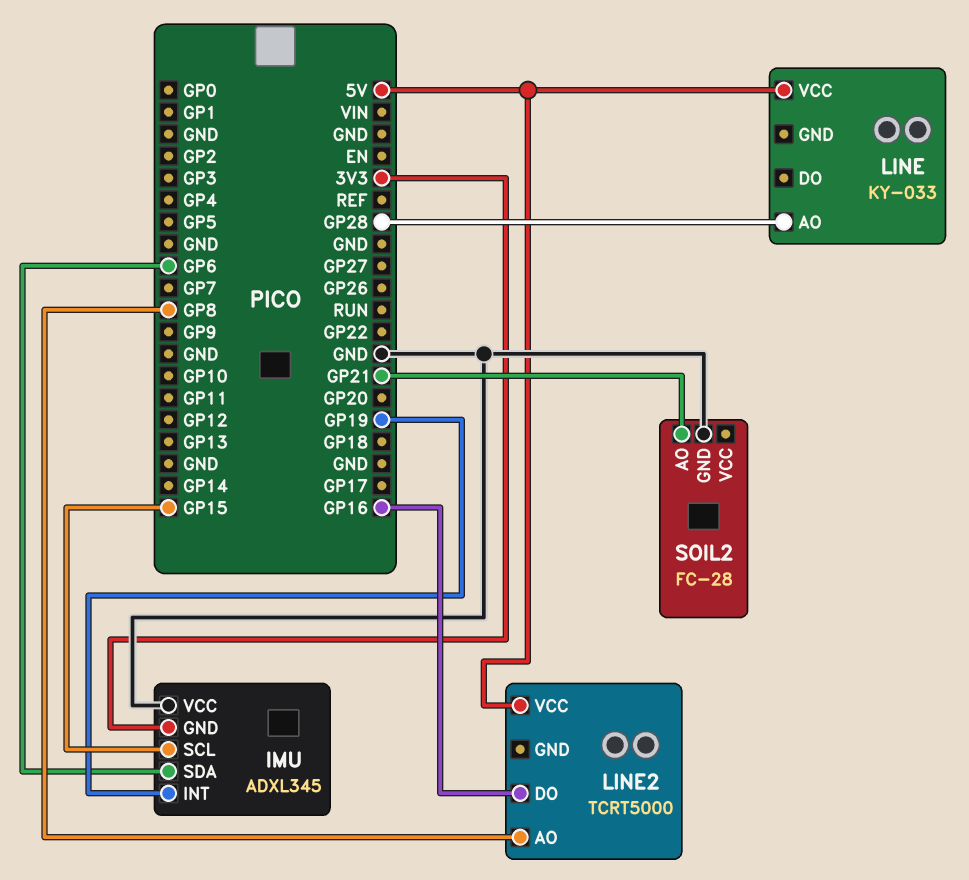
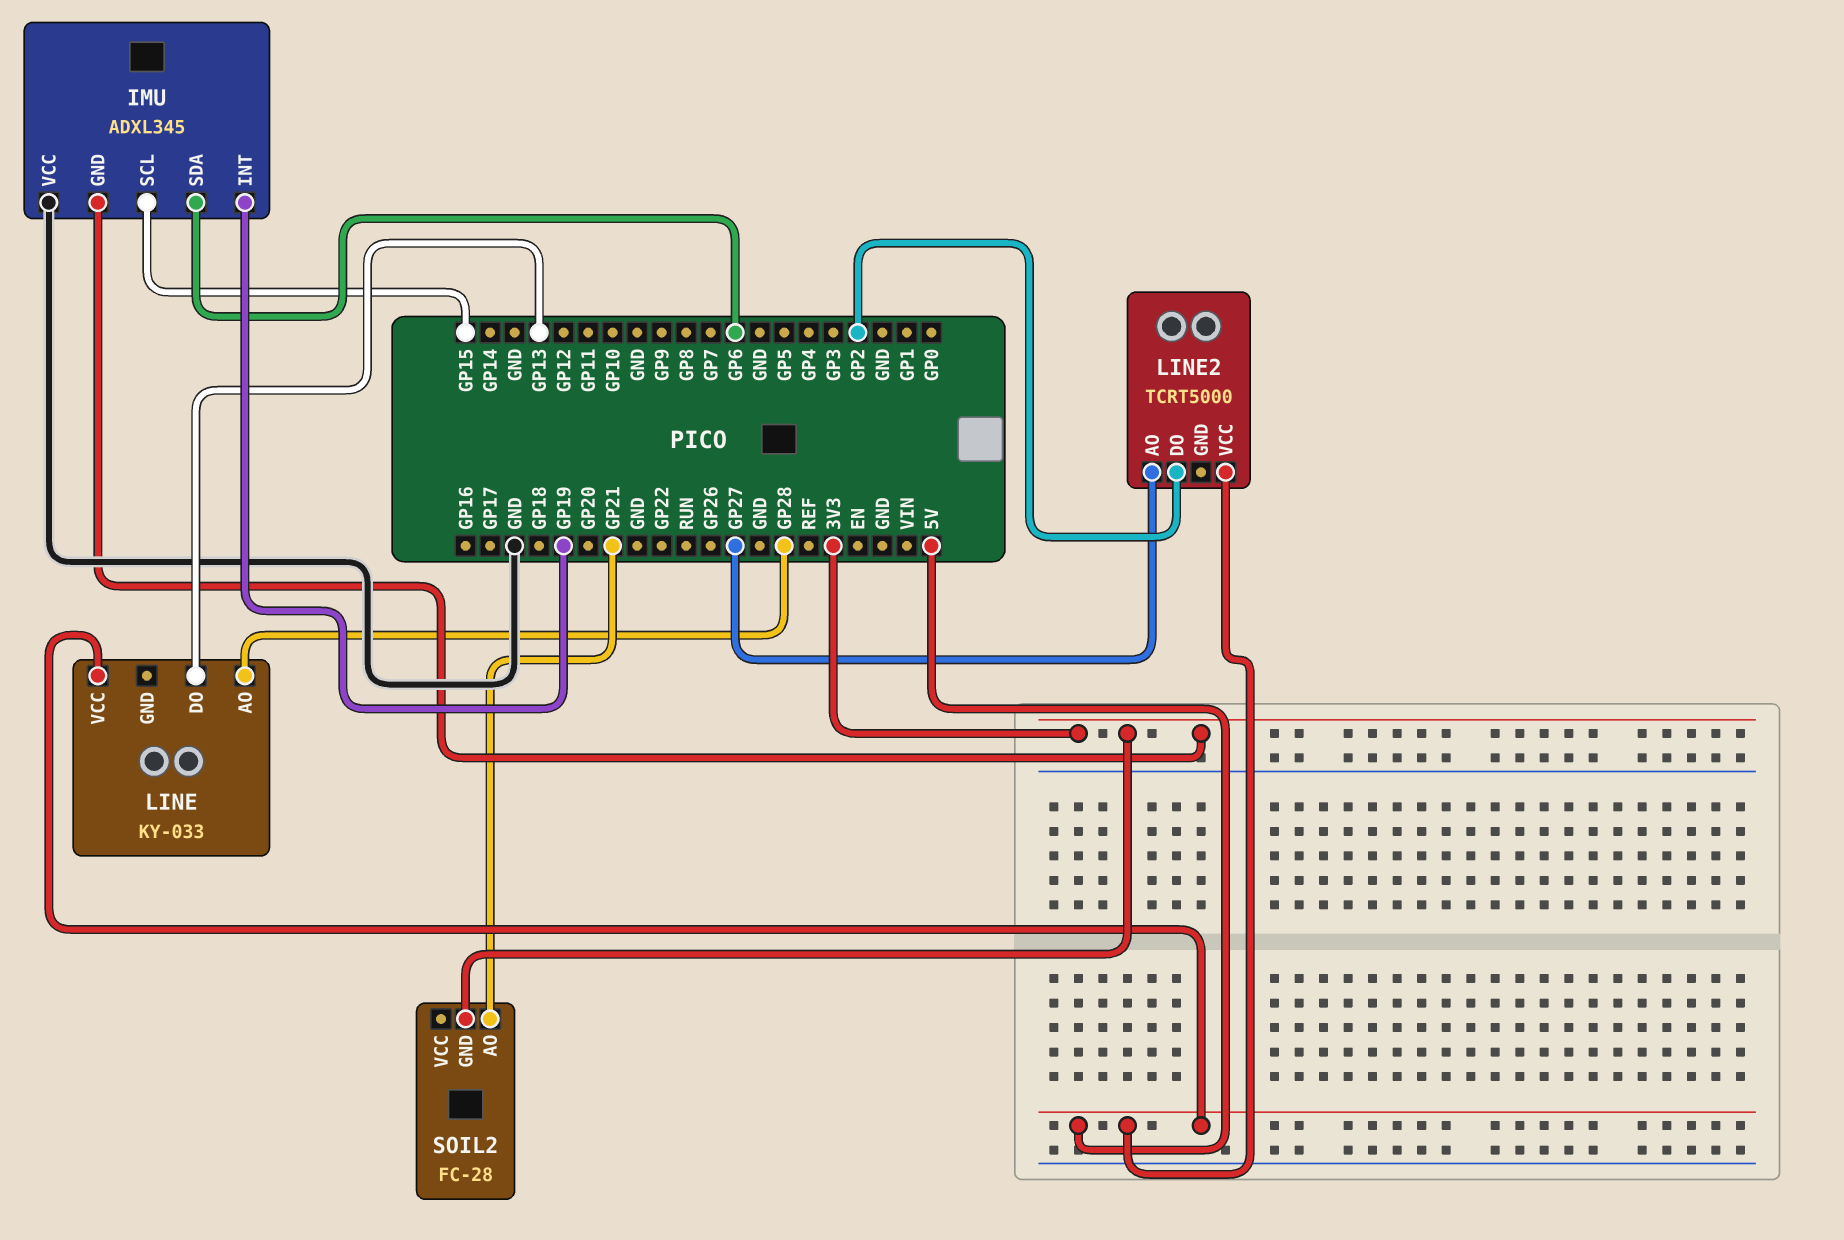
LINE pin DO: none -> GP13
LINE2 pin AO: GP8 -> GP27
LINE2 pin DO: GP16 -> GP2
SOIL2 pin GND: GND -> 3V3

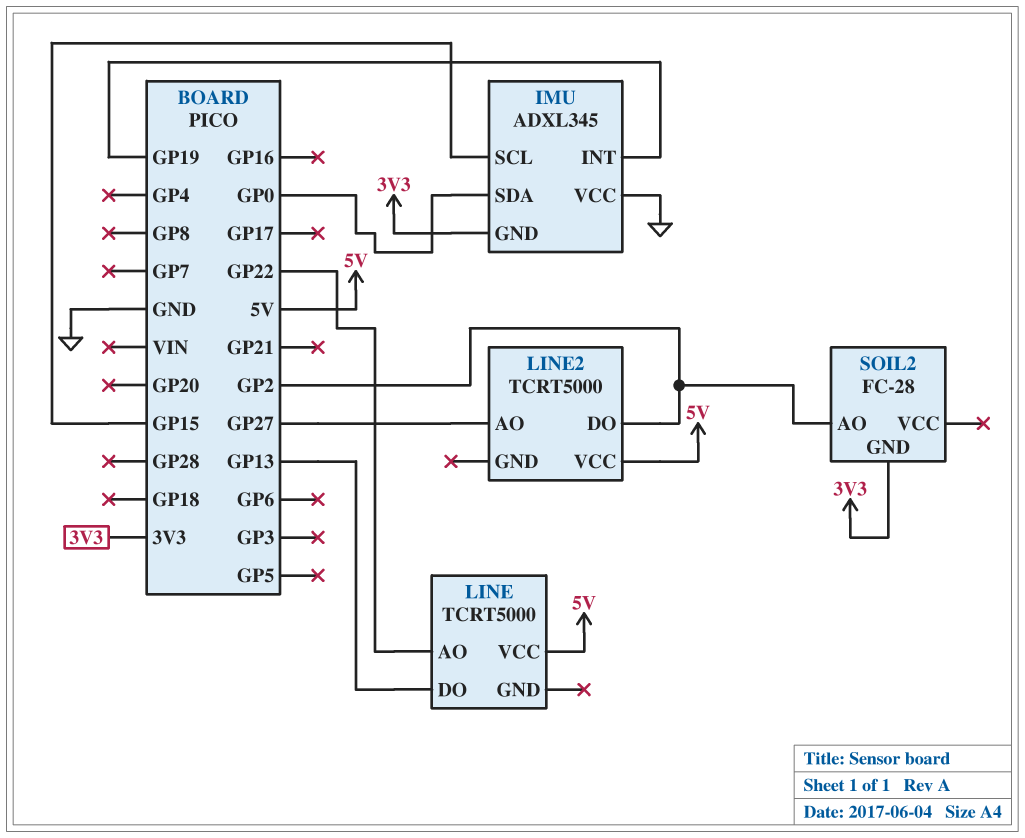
IMU pin SDA: GP6 -> GP0
LINE: KY-033 -> TCRT5000
LINE pin AO: GP28 -> GP22
SOIL2 pin AO: GP21 -> GP2

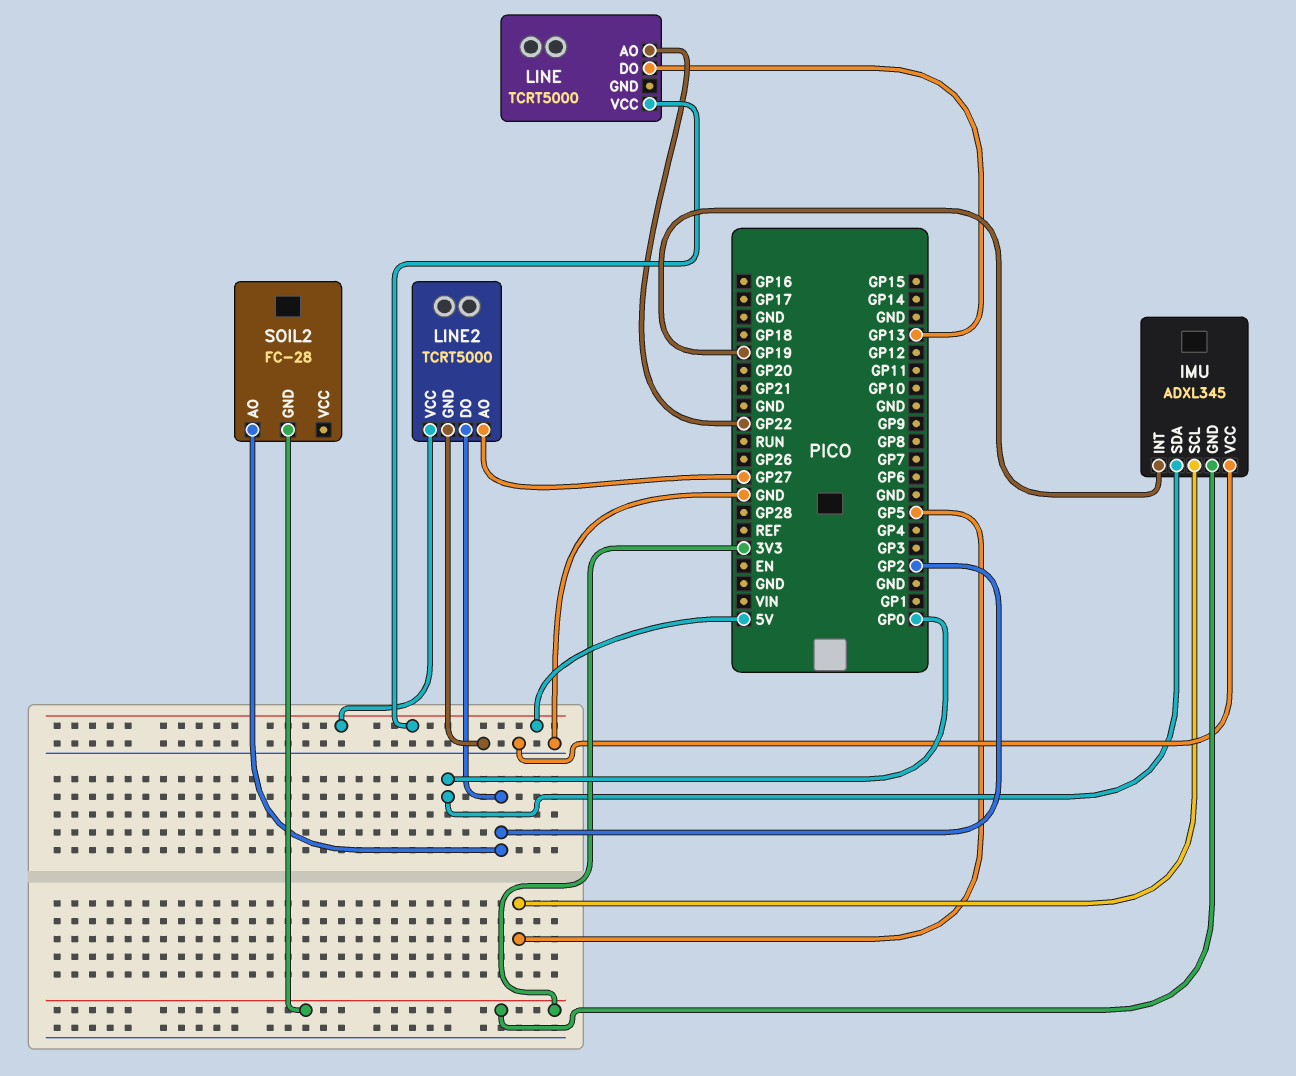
IMU pin SCL: GP15 -> GP5
LINE2 pin GND: none -> GND

